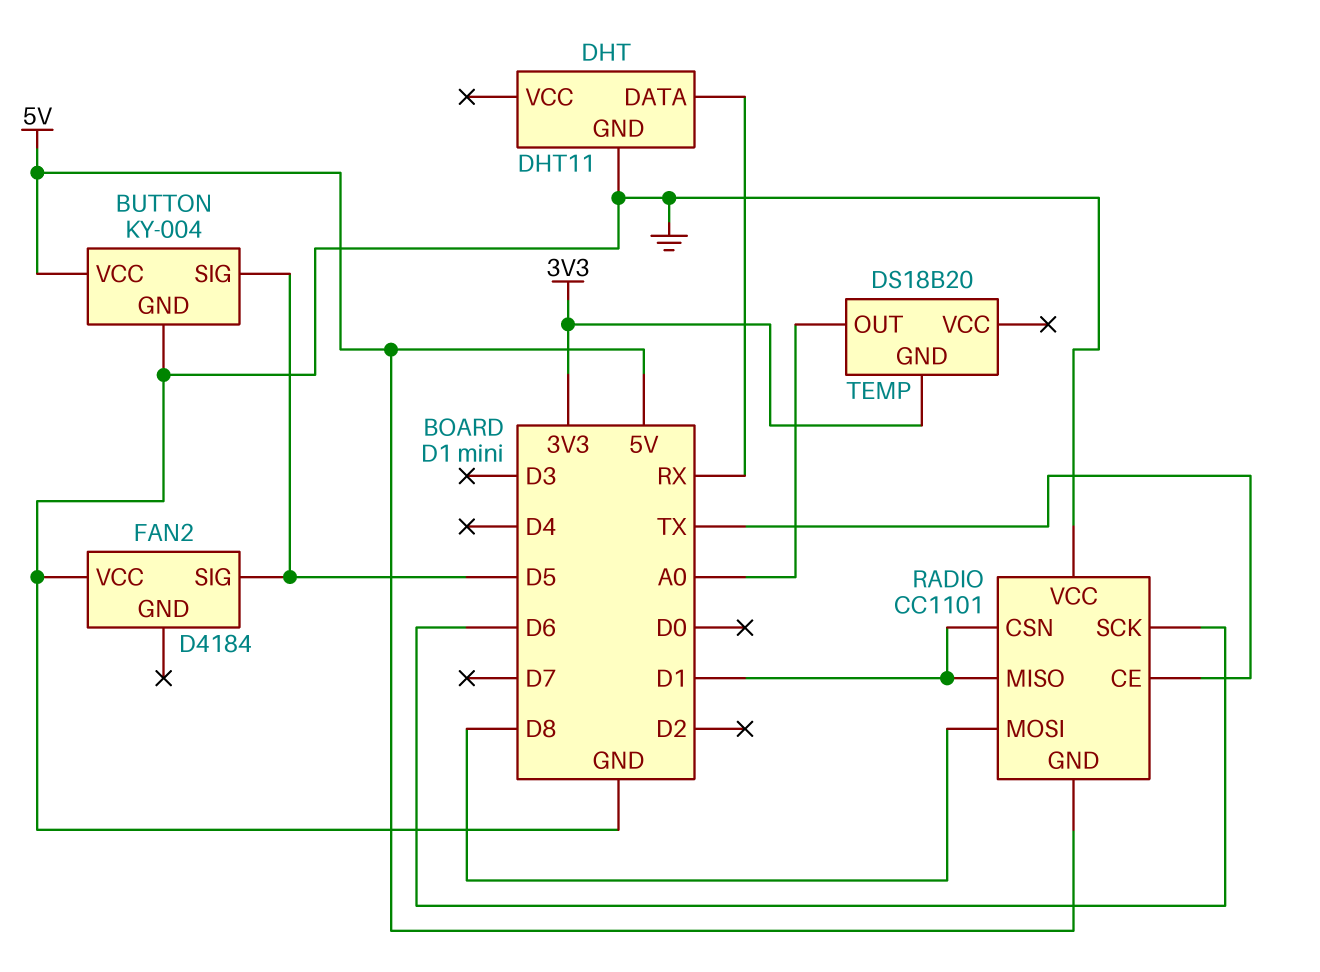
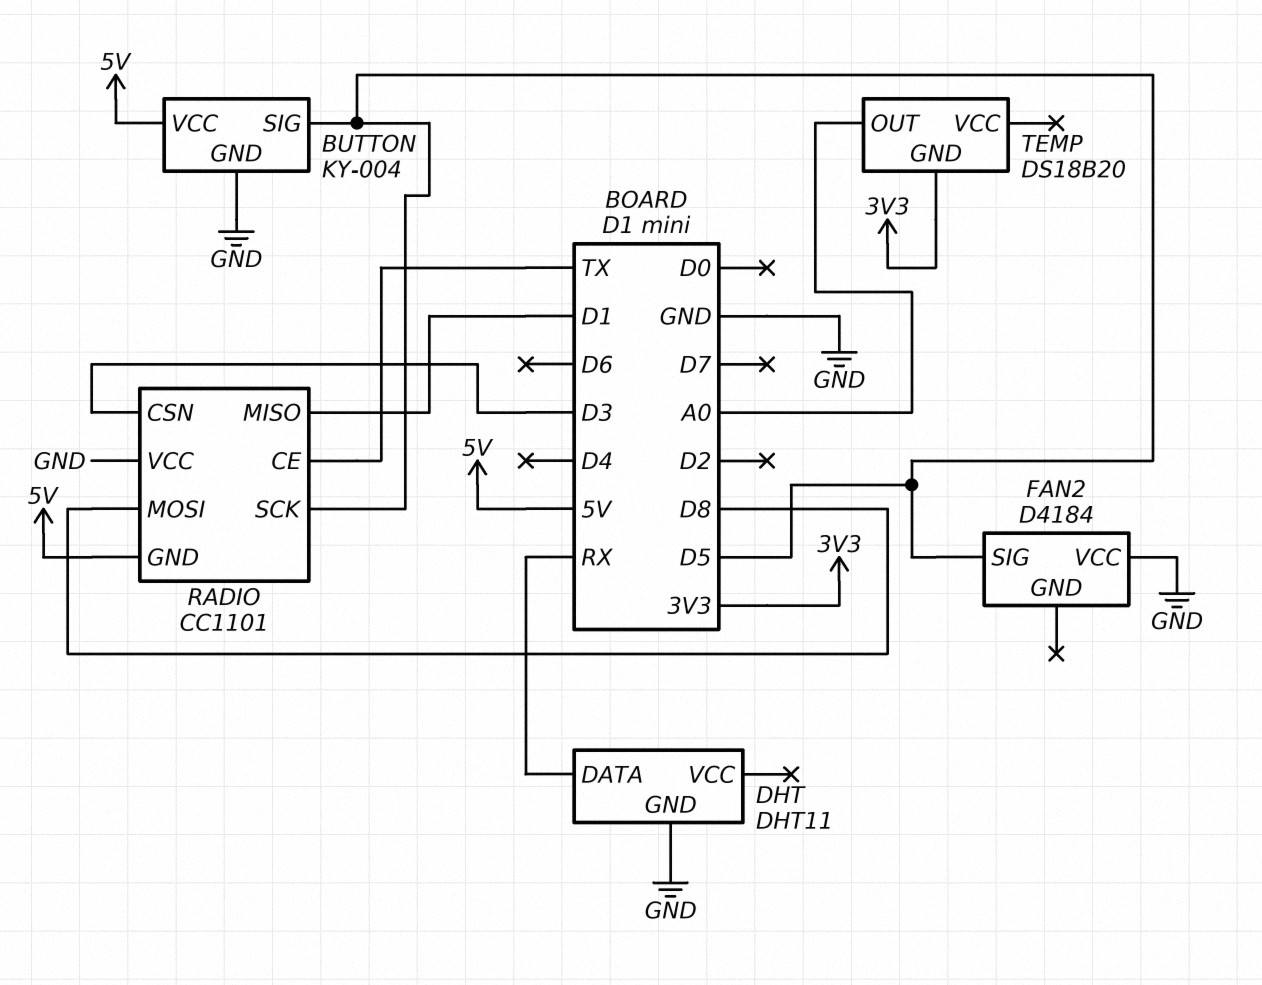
RADIO pin CSN: D1 -> D3
RADIO pin SCK: D6 -> D5

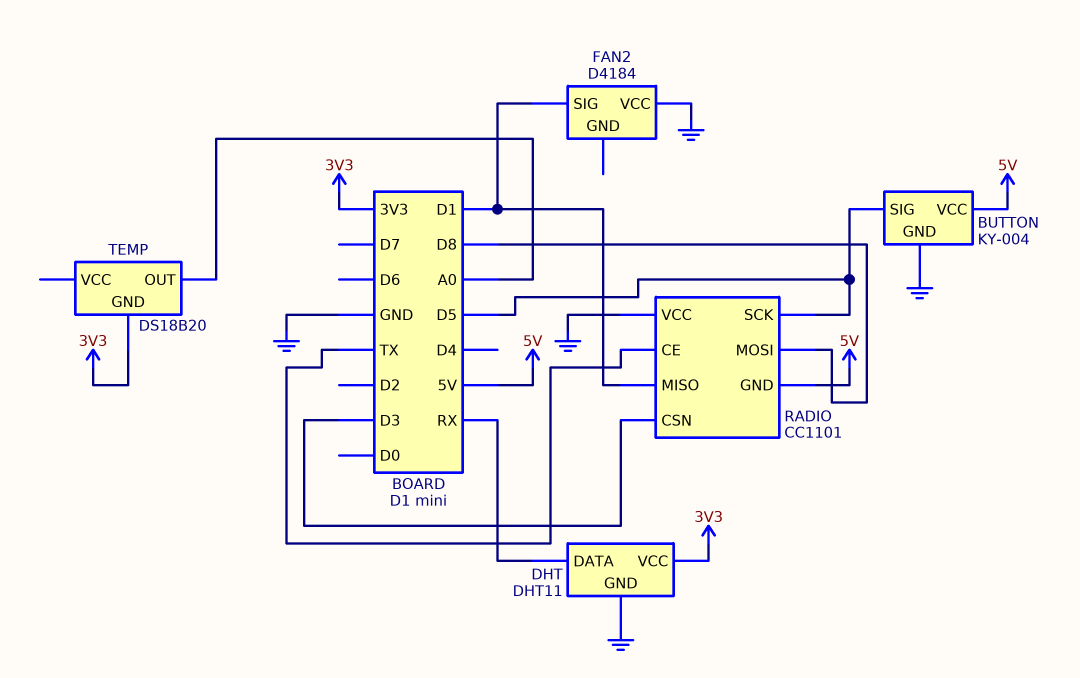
DHT pin VCC: none -> 3V3
FAN2 pin SIG: D5 -> D1

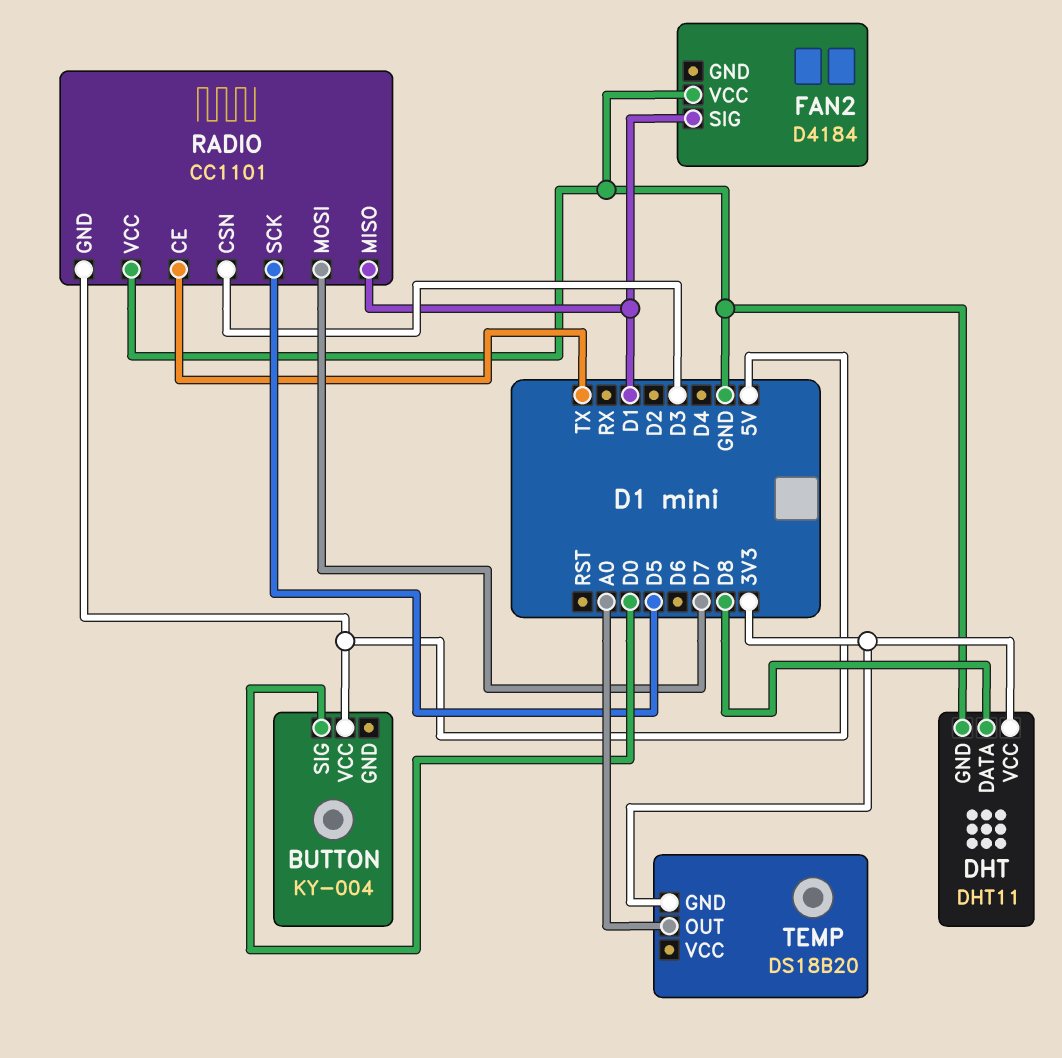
BUTTON pin GND: GND -> none
BUTTON pin SIG: D5 -> D0
DHT pin DATA: RX -> D8
RADIO pin MOSI: D8 -> D7

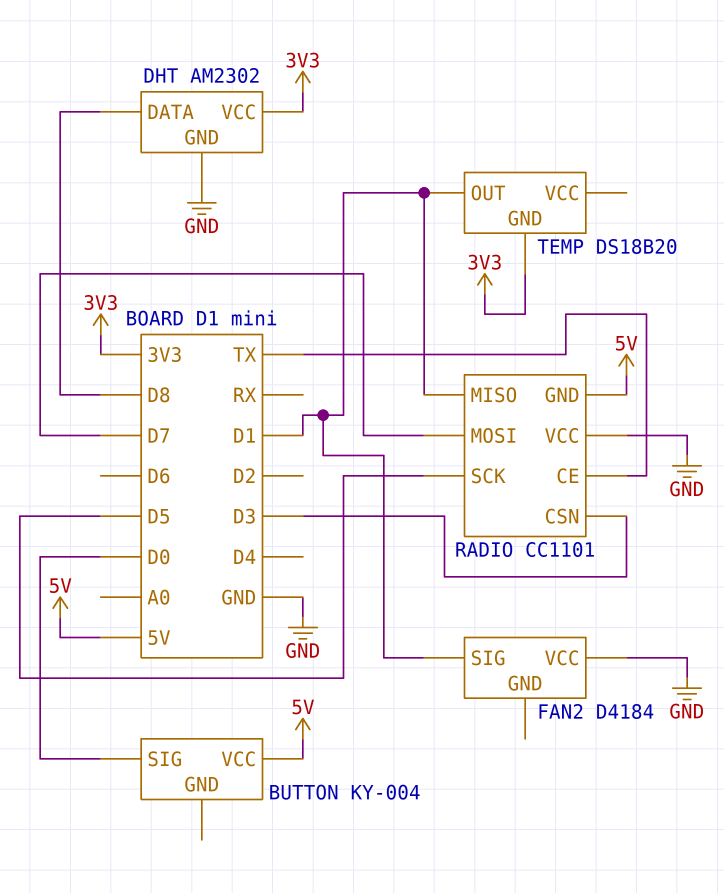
DHT: DHT11 -> AM2302
TEMP pin OUT: A0 -> D1

